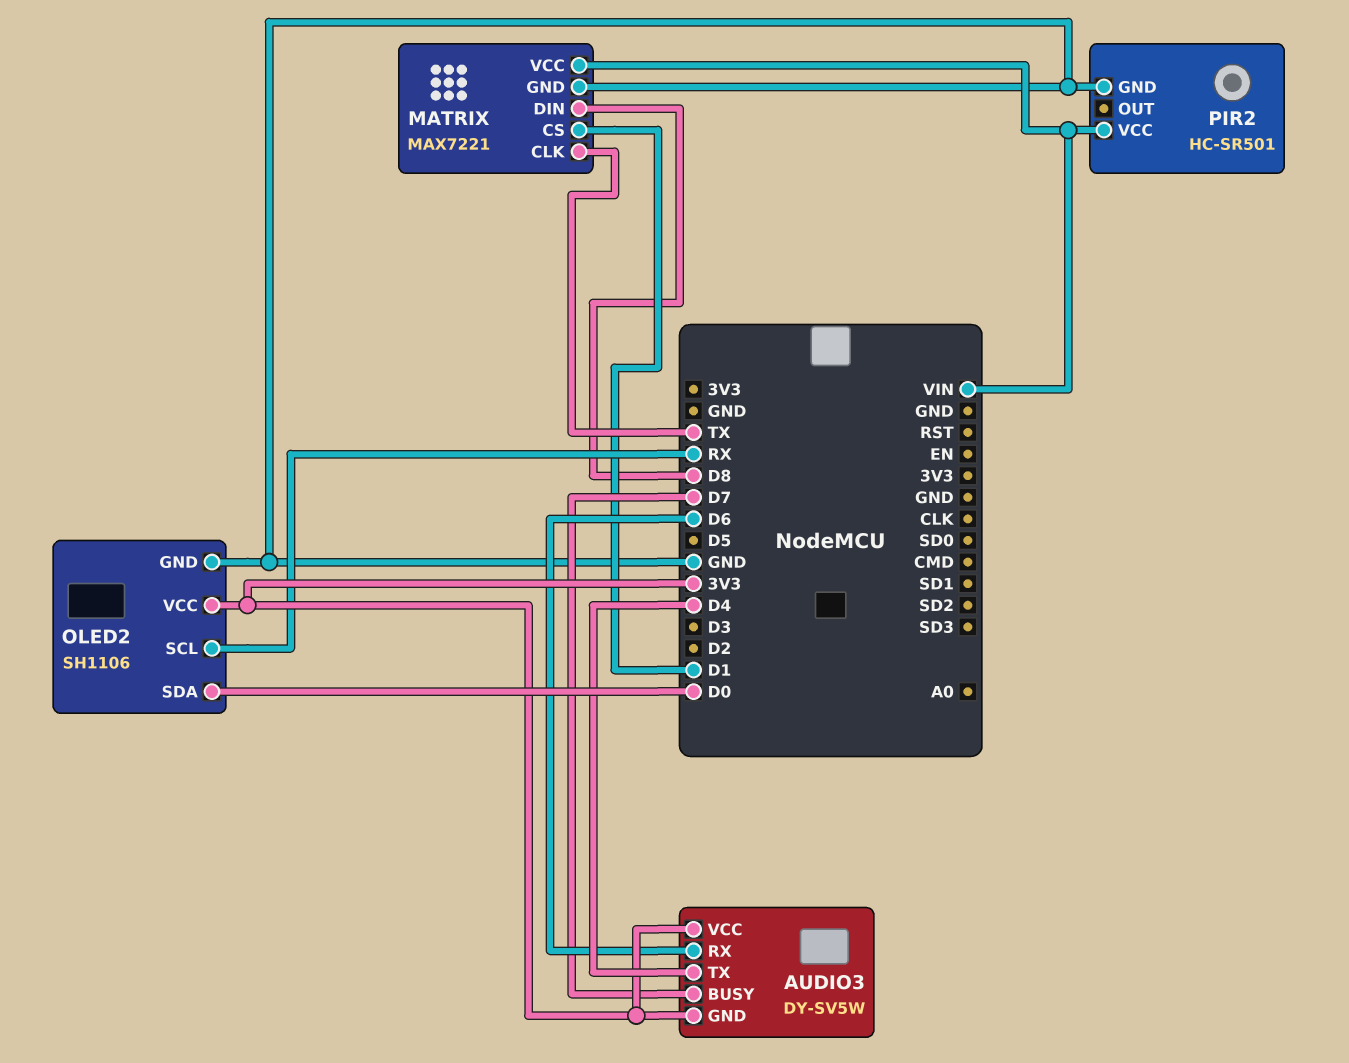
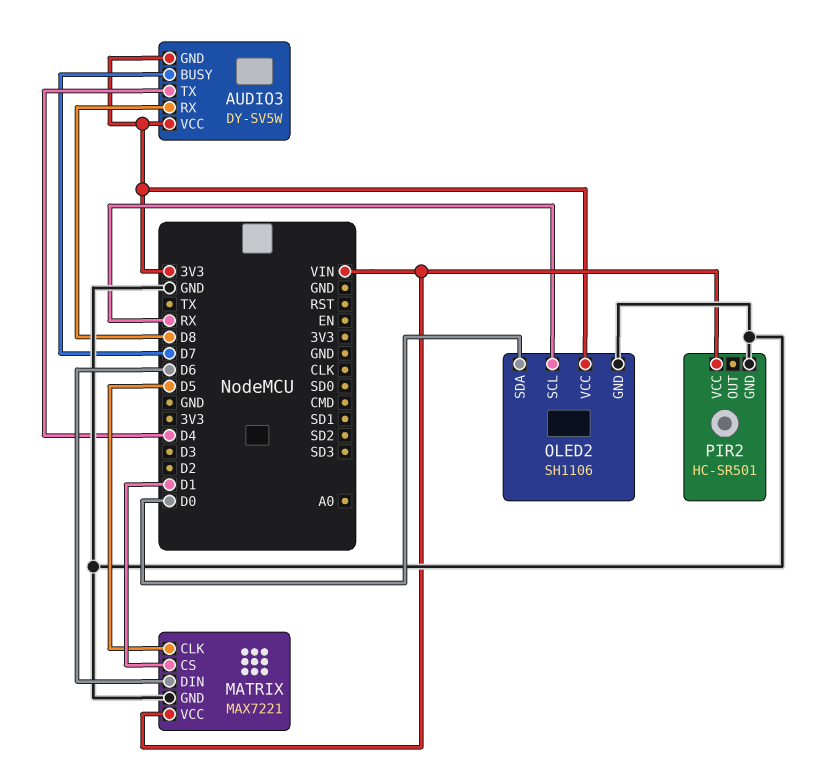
AUDIO3 pin RX: D6 -> D8
MATRIX pin CLK: TX -> D5
MATRIX pin DIN: D8 -> D6

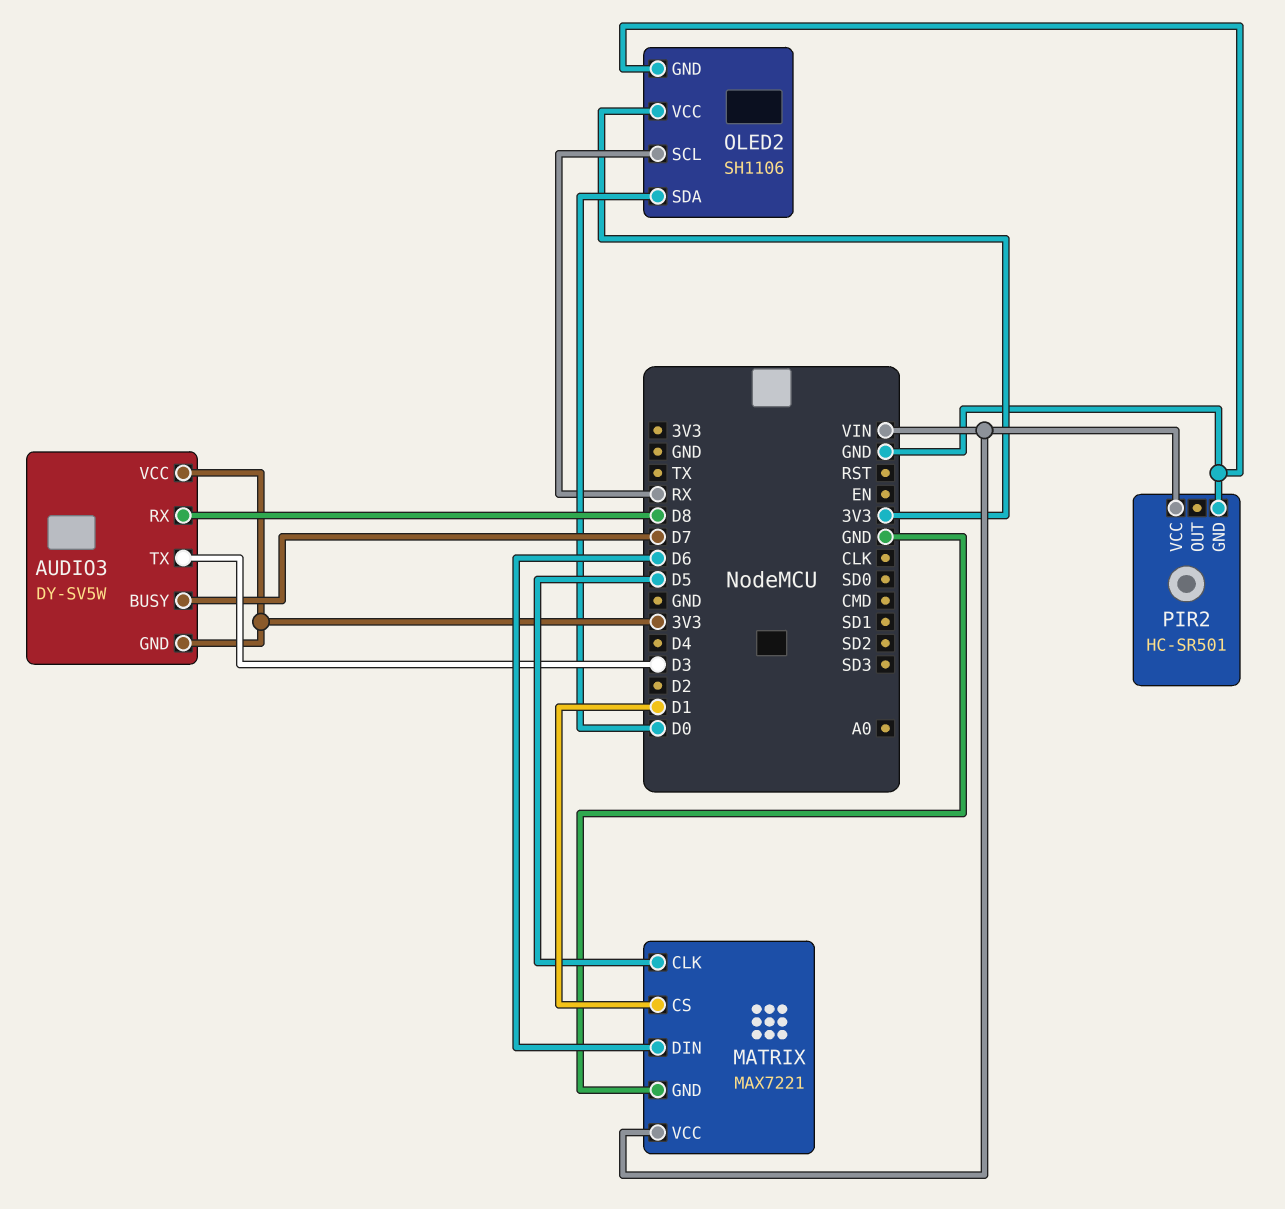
AUDIO3 pin TX: D4 -> D3

